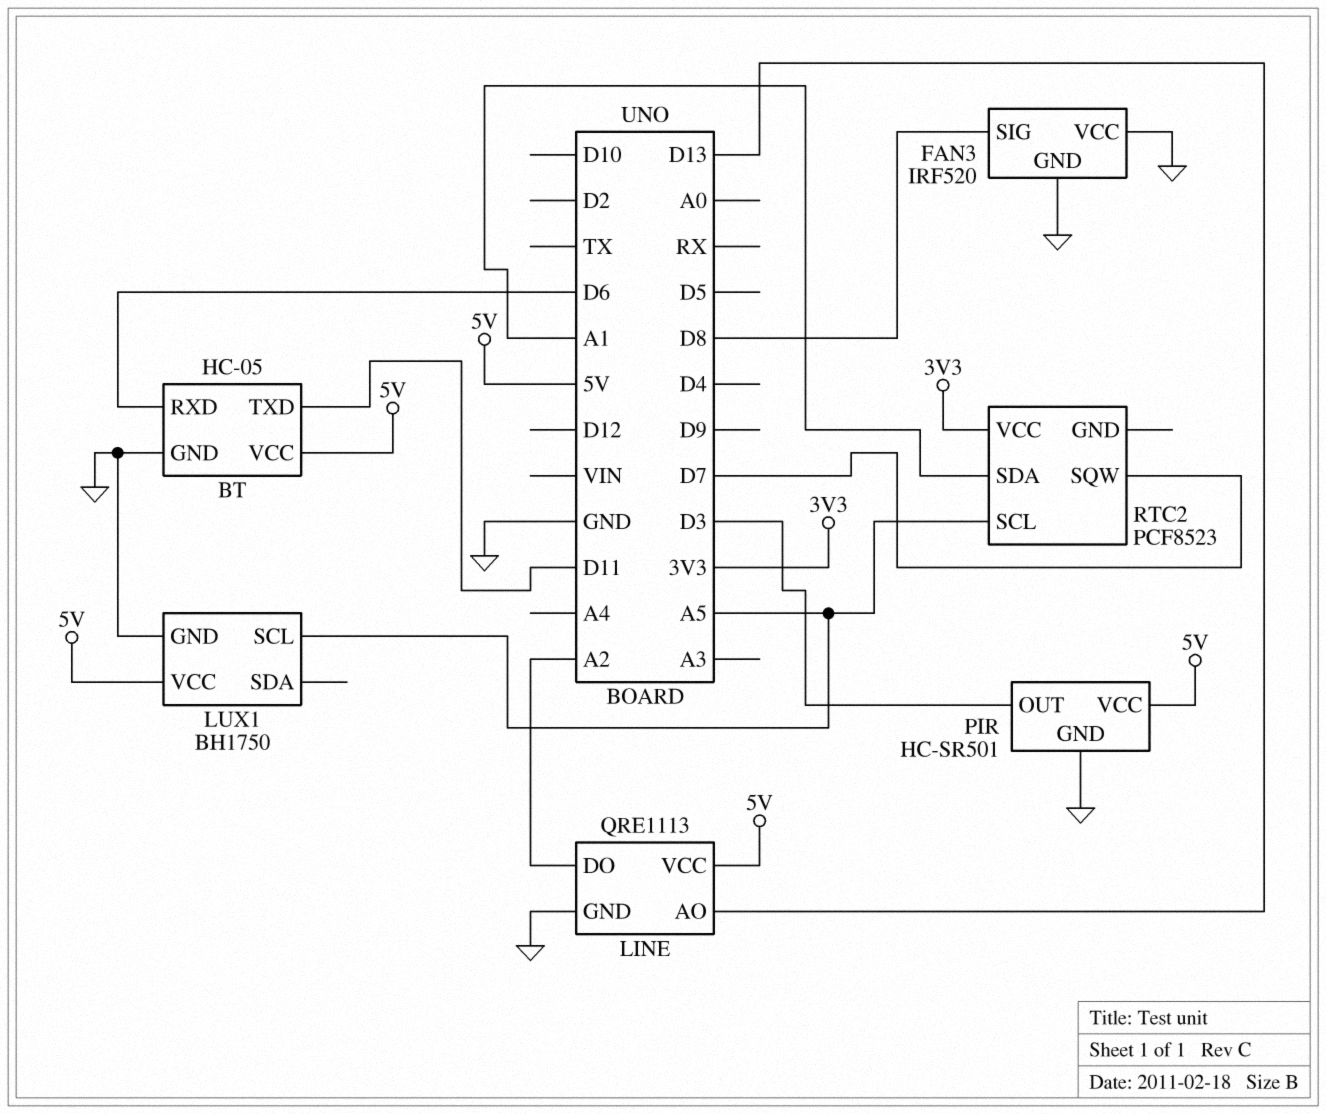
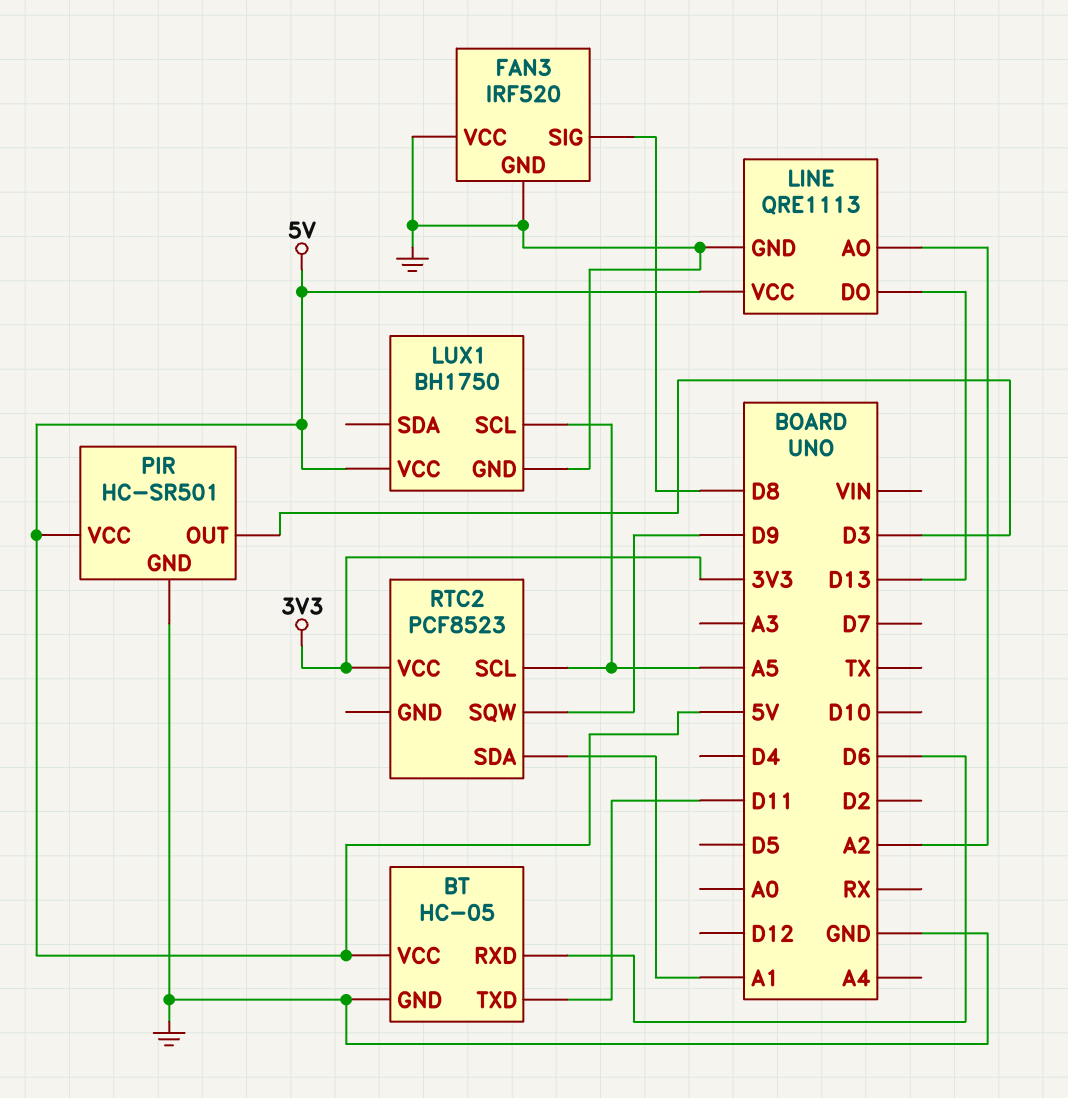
LINE pin AO: D13 -> A2
LINE pin DO: A2 -> D13
RTC2 pin SQW: D7 -> D9

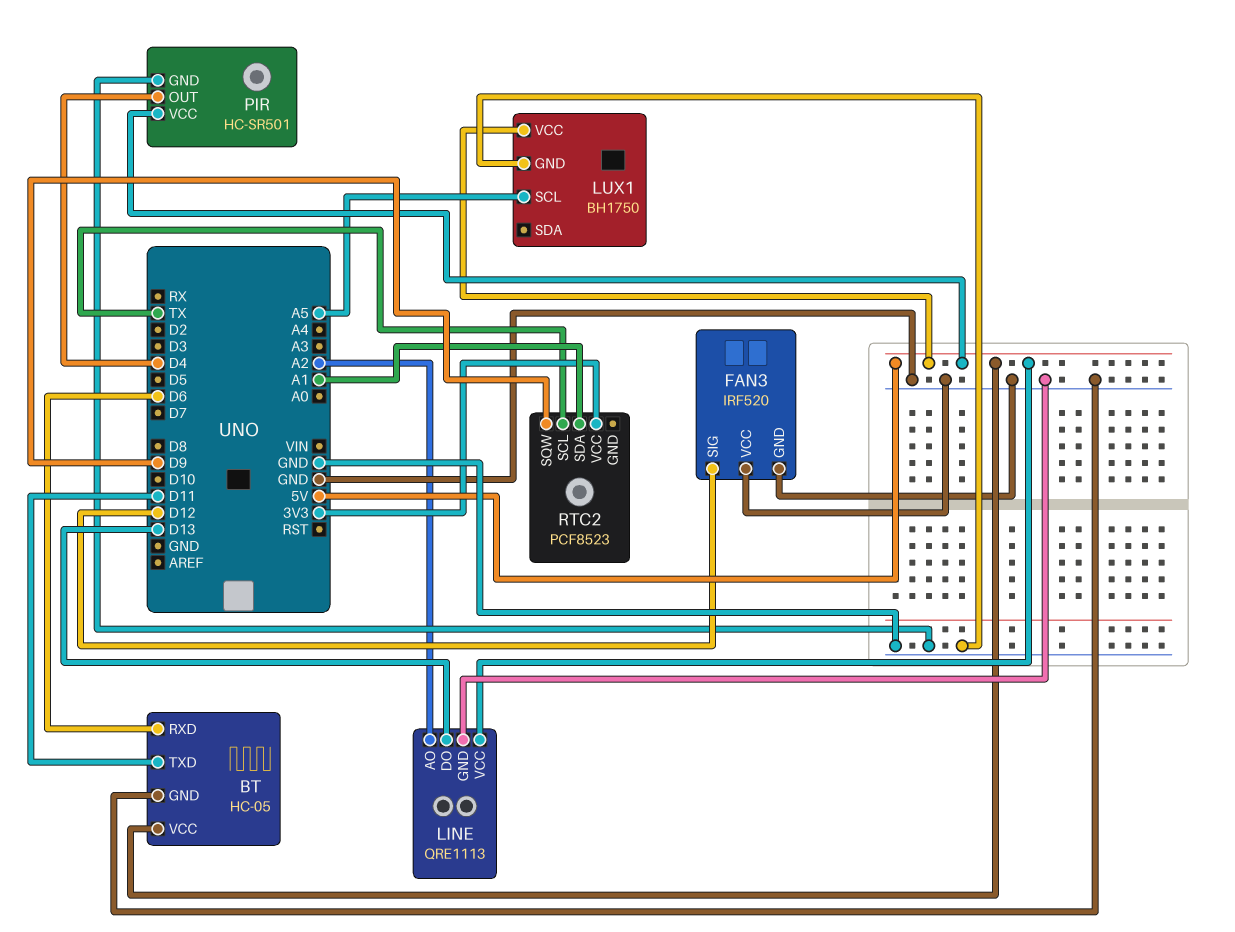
FAN3 pin SIG: D8 -> D12
PIR pin OUT: D3 -> D4
RTC2 pin SCL: A5 -> TX

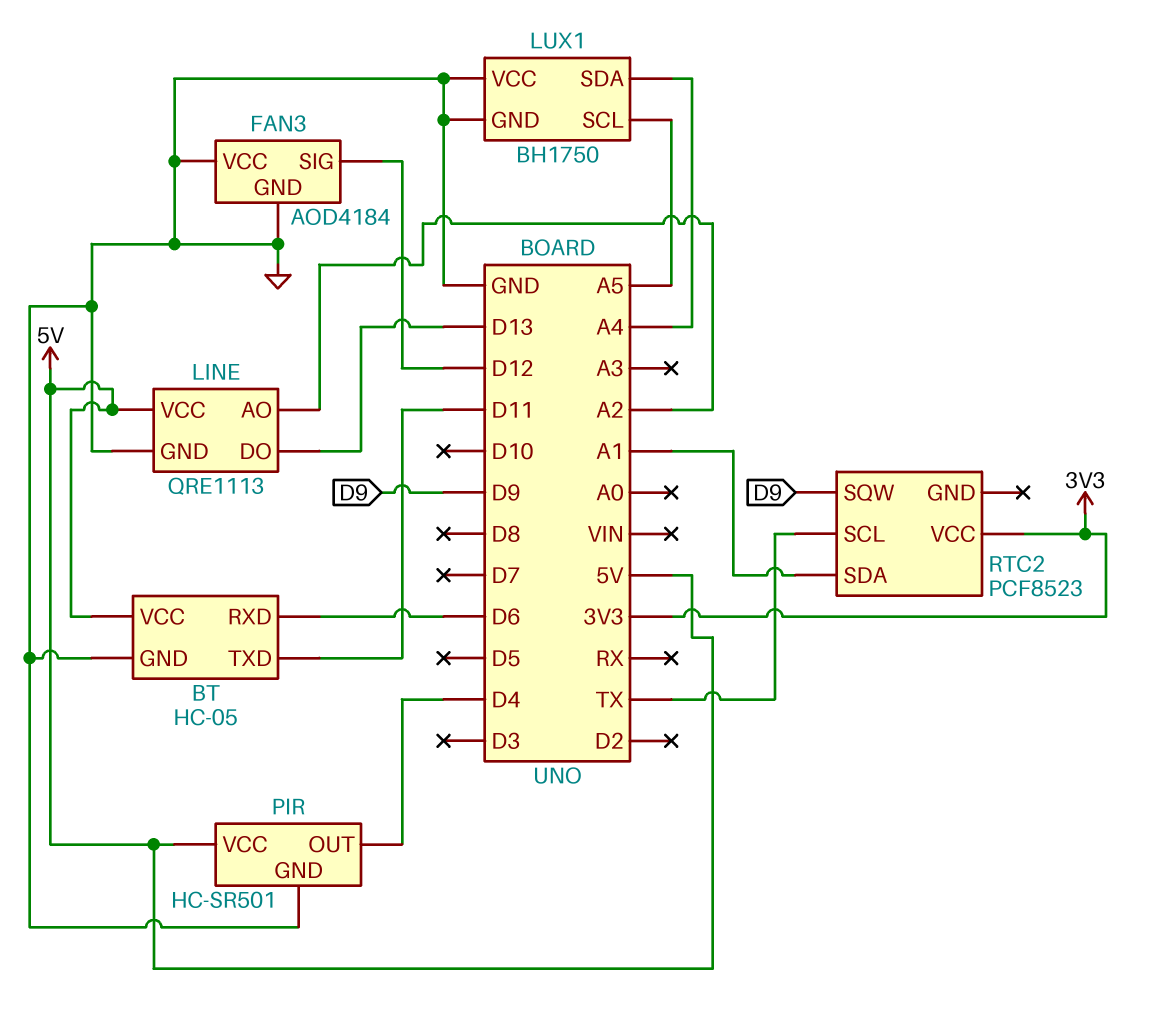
FAN3: IRF520 -> AOD4184
LUX1 pin SDA: none -> A4
LUX1 pin VCC: 5V -> GND

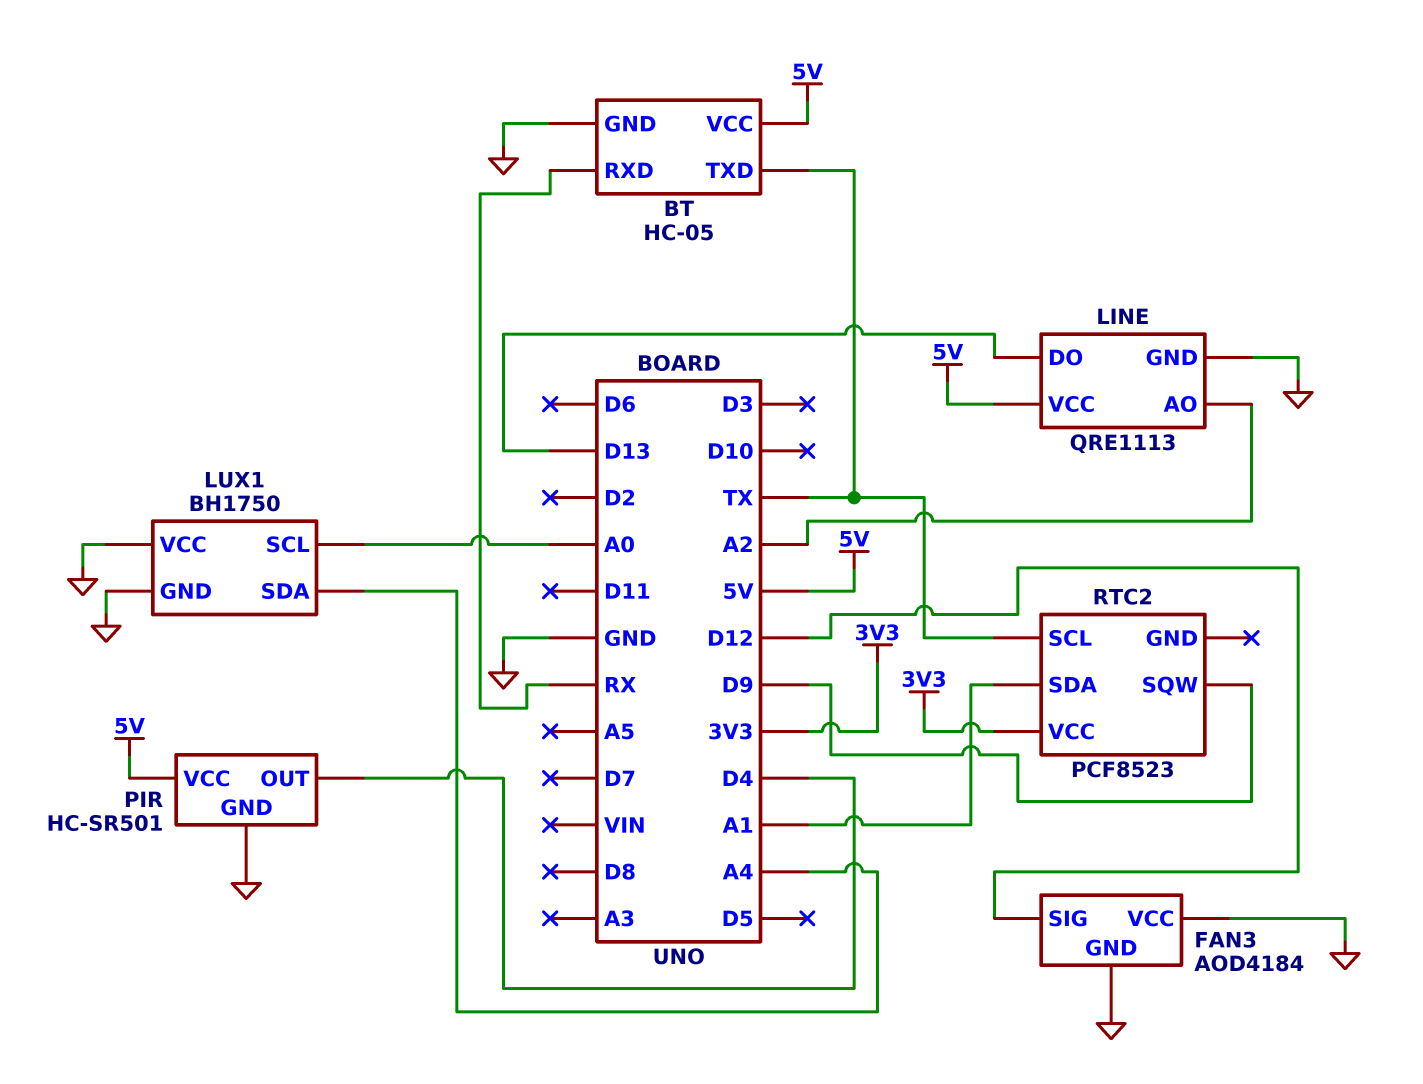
BT pin RXD: D6 -> RX
BT pin TXD: D11 -> TX
LUX1 pin SCL: A5 -> A0

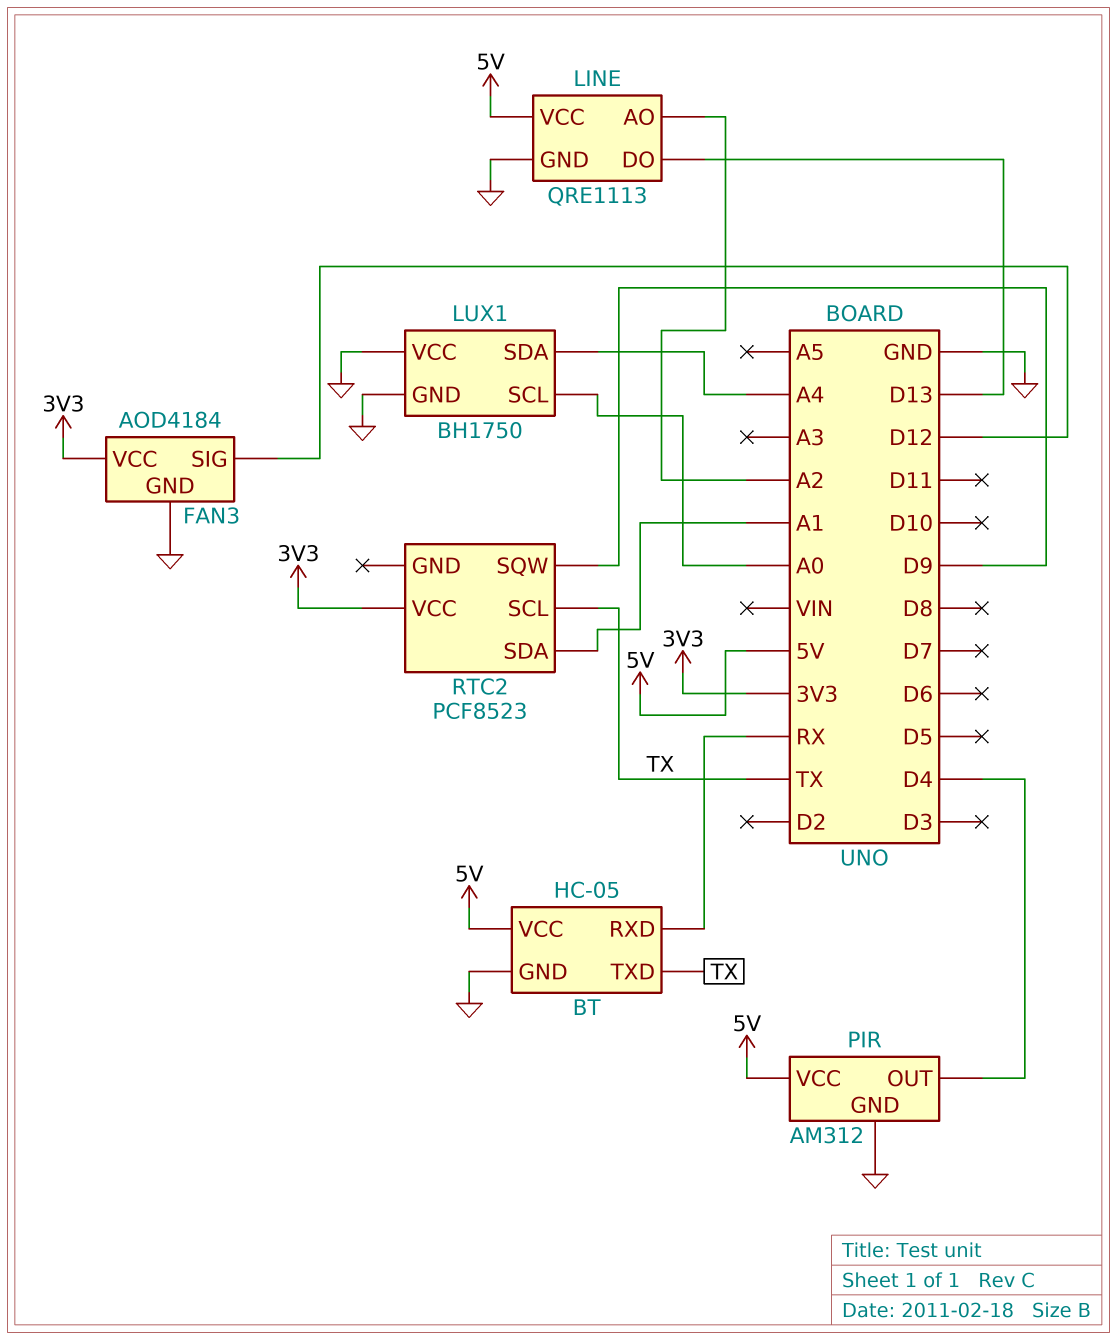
FAN3 pin VCC: GND -> 3V3
PIR: HC-SR501 -> AM312

